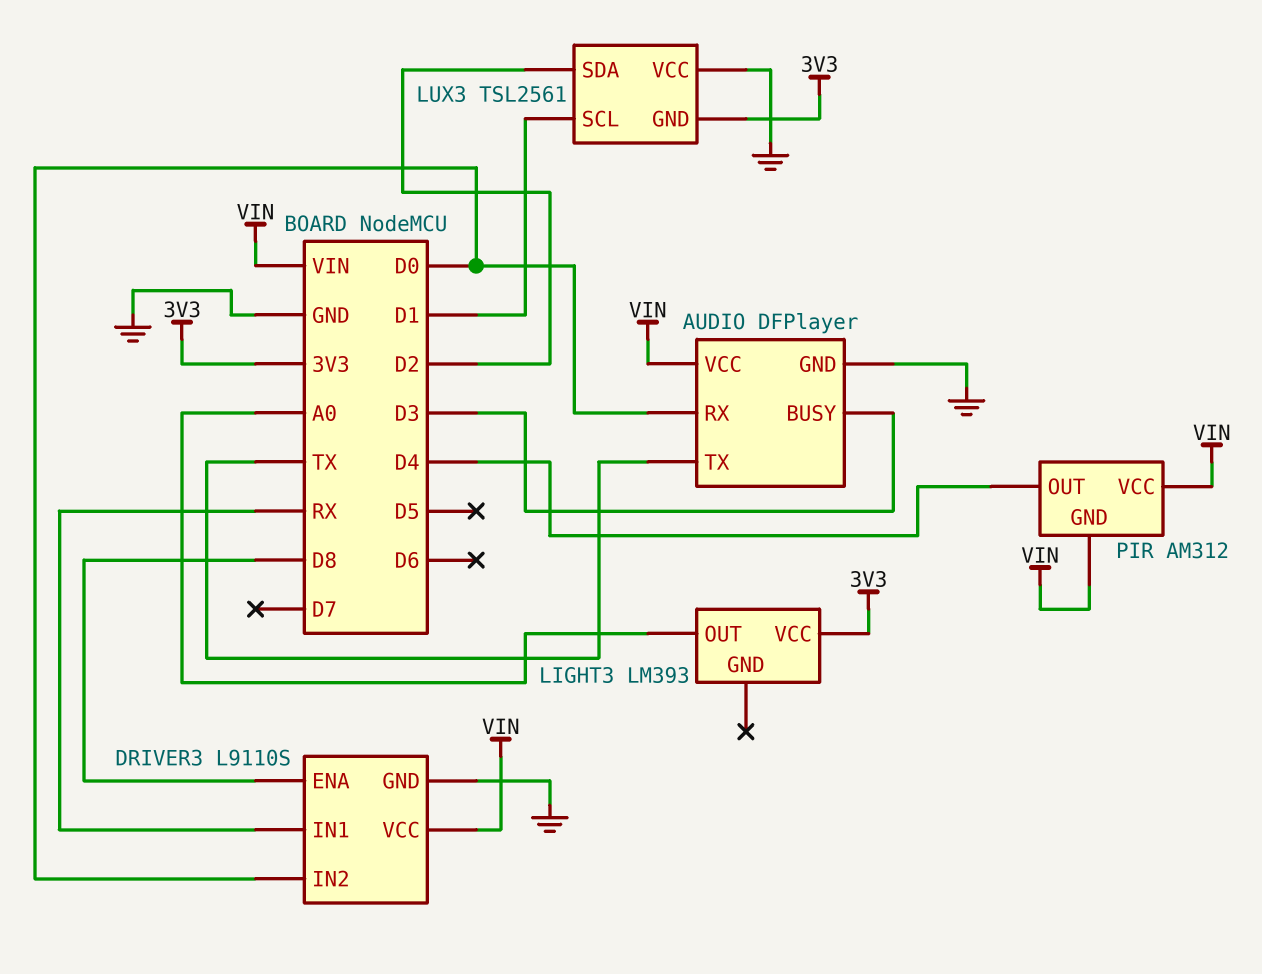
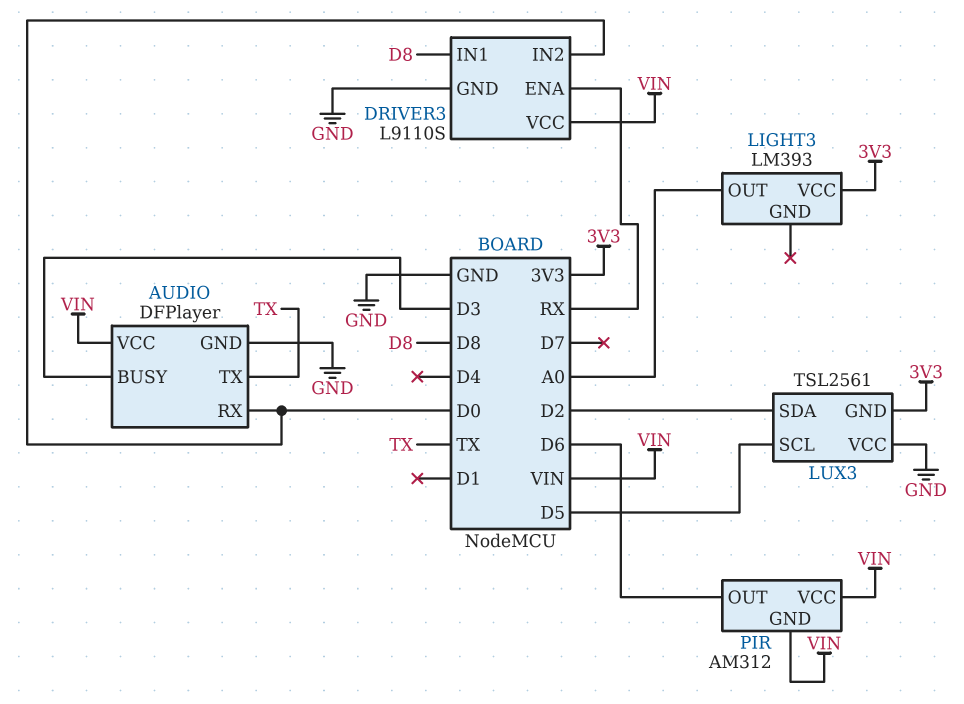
DRIVER3 pin ENA: D8 -> RX
DRIVER3 pin IN1: RX -> D8
LUX3 pin SCL: D1 -> D5
PIR pin OUT: D4 -> D6

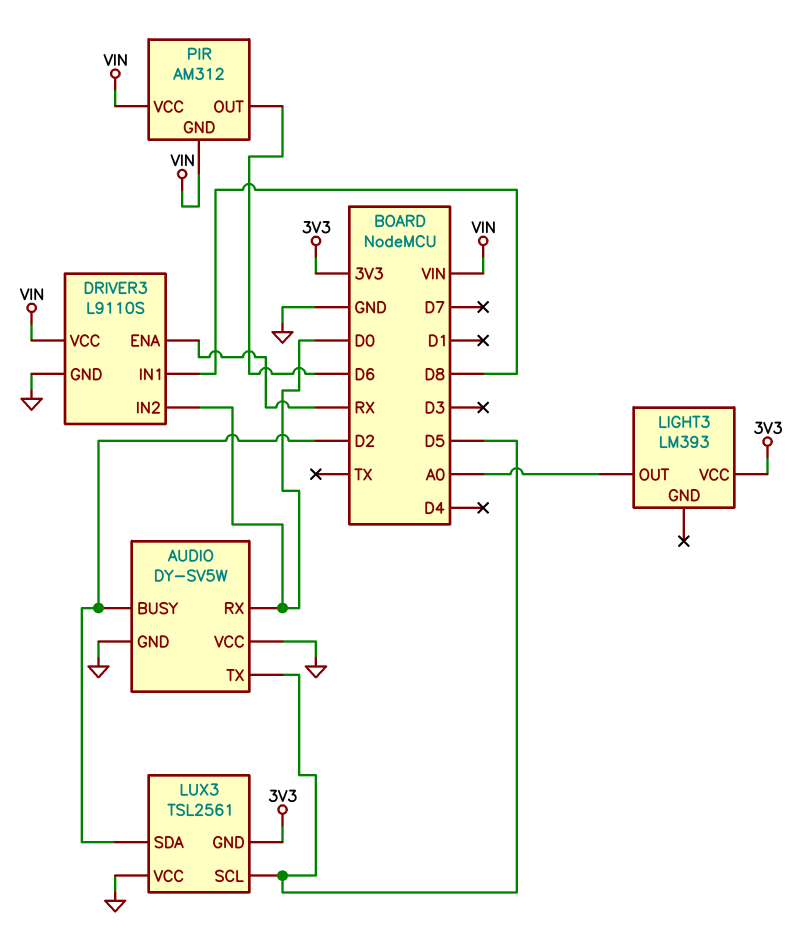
AUDIO: DFPlayer -> DY-SV5W
AUDIO pin BUSY: D3 -> D2
AUDIO pin TX: TX -> D5
AUDIO pin VCC: VIN -> GND

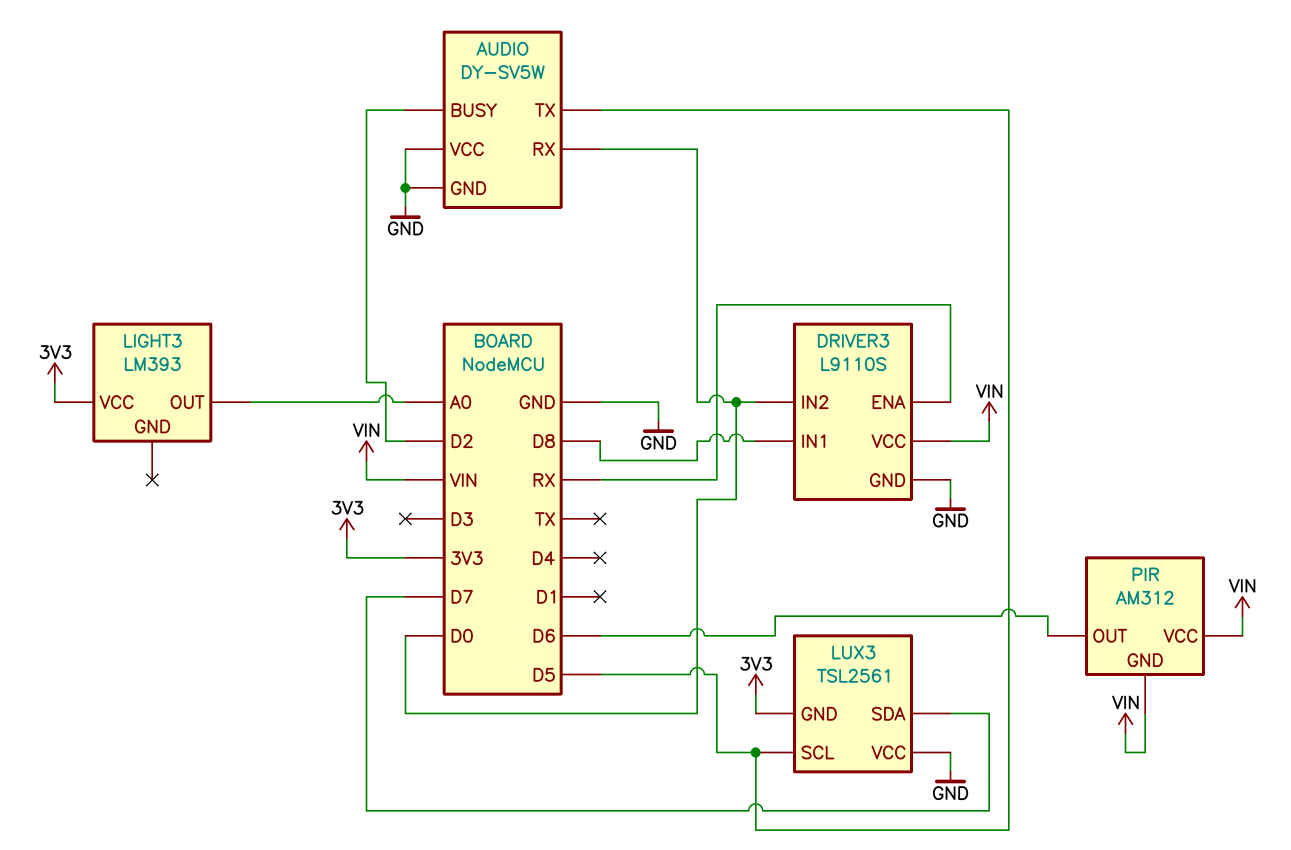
LUX3 pin SDA: D2 -> D7

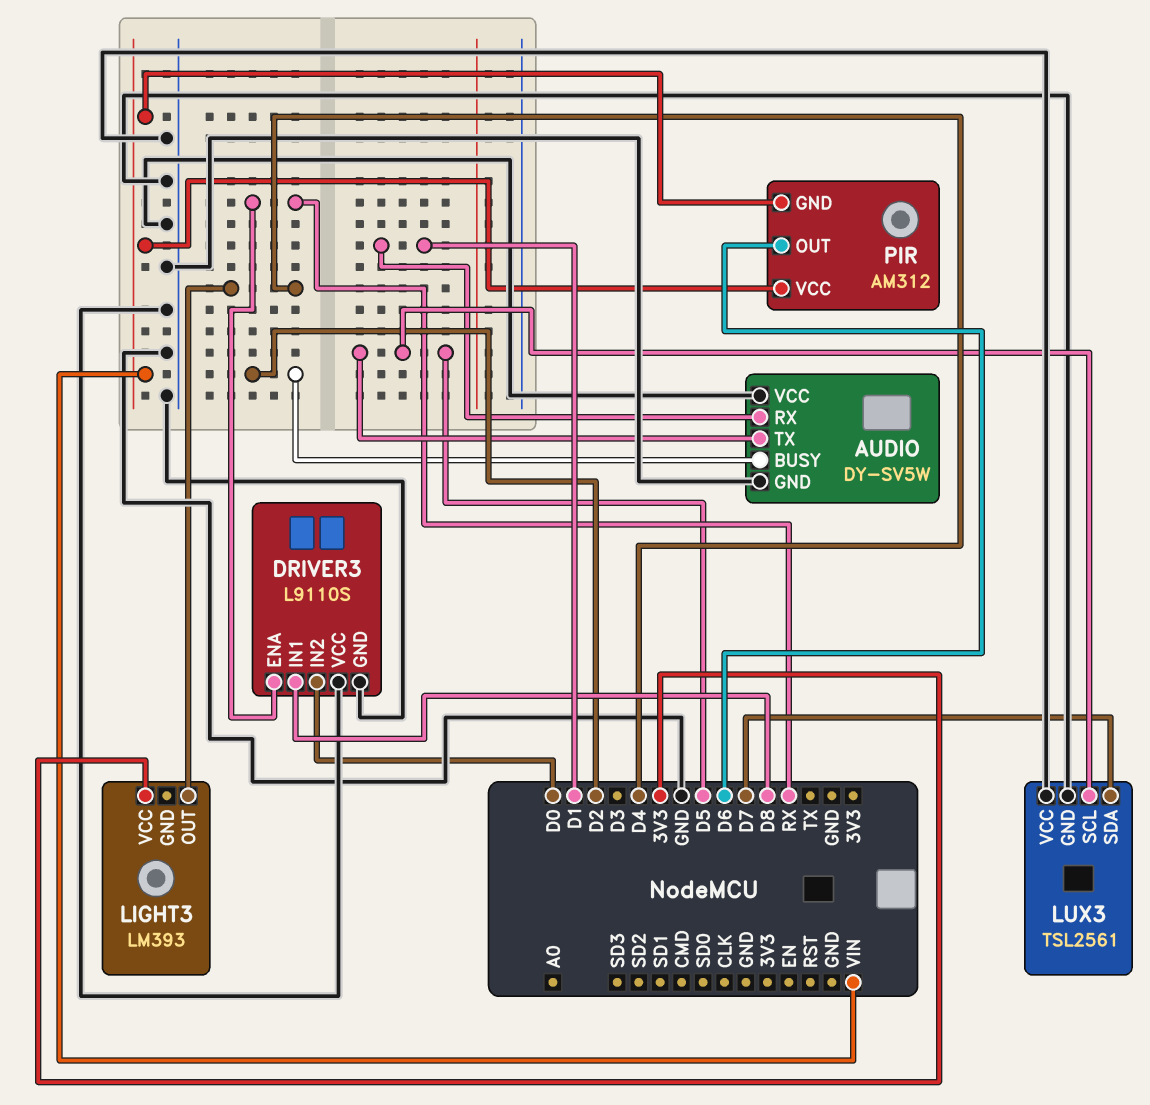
AUDIO pin RX: D0 -> D1
DRIVER3 pin VCC: VIN -> GND
LIGHT3 pin OUT: A0 -> D4
LUX3 pin GND: 3V3 -> GND

